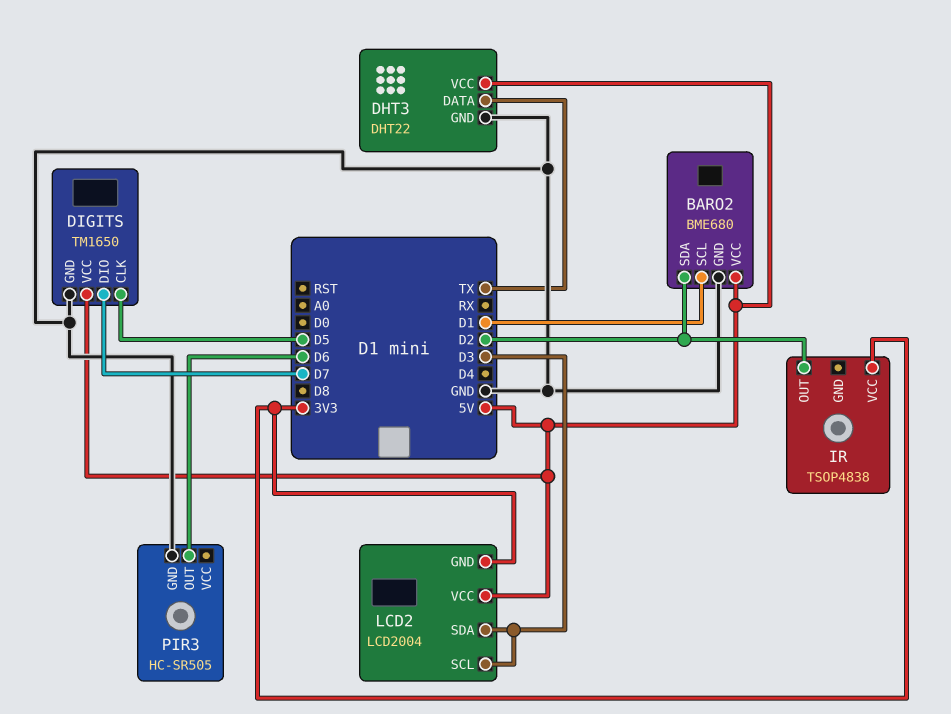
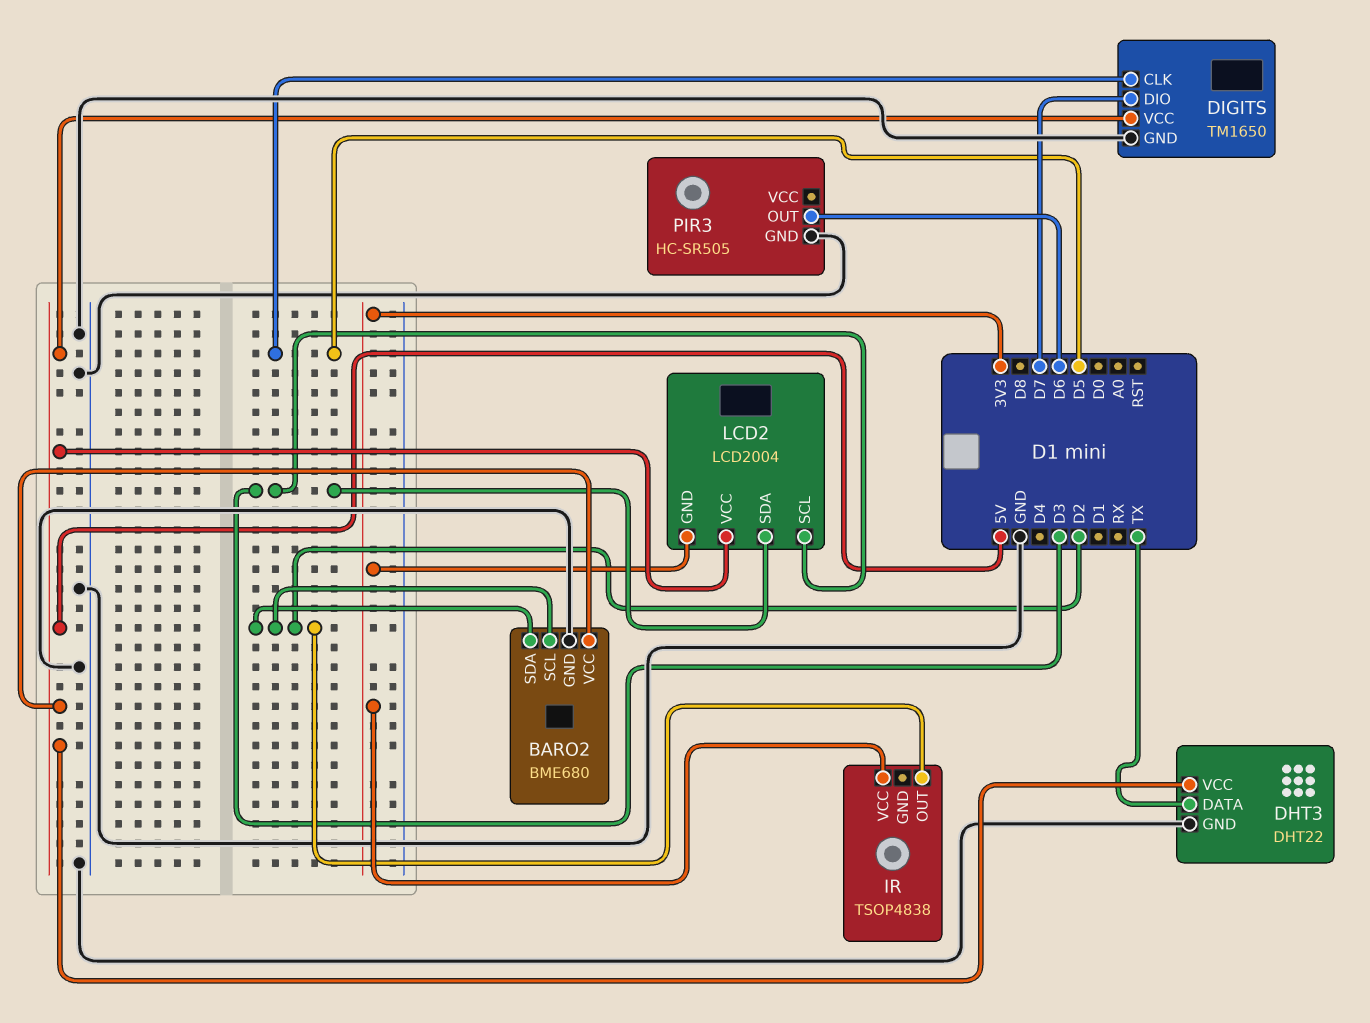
BARO2 pin SCL: D1 -> D2

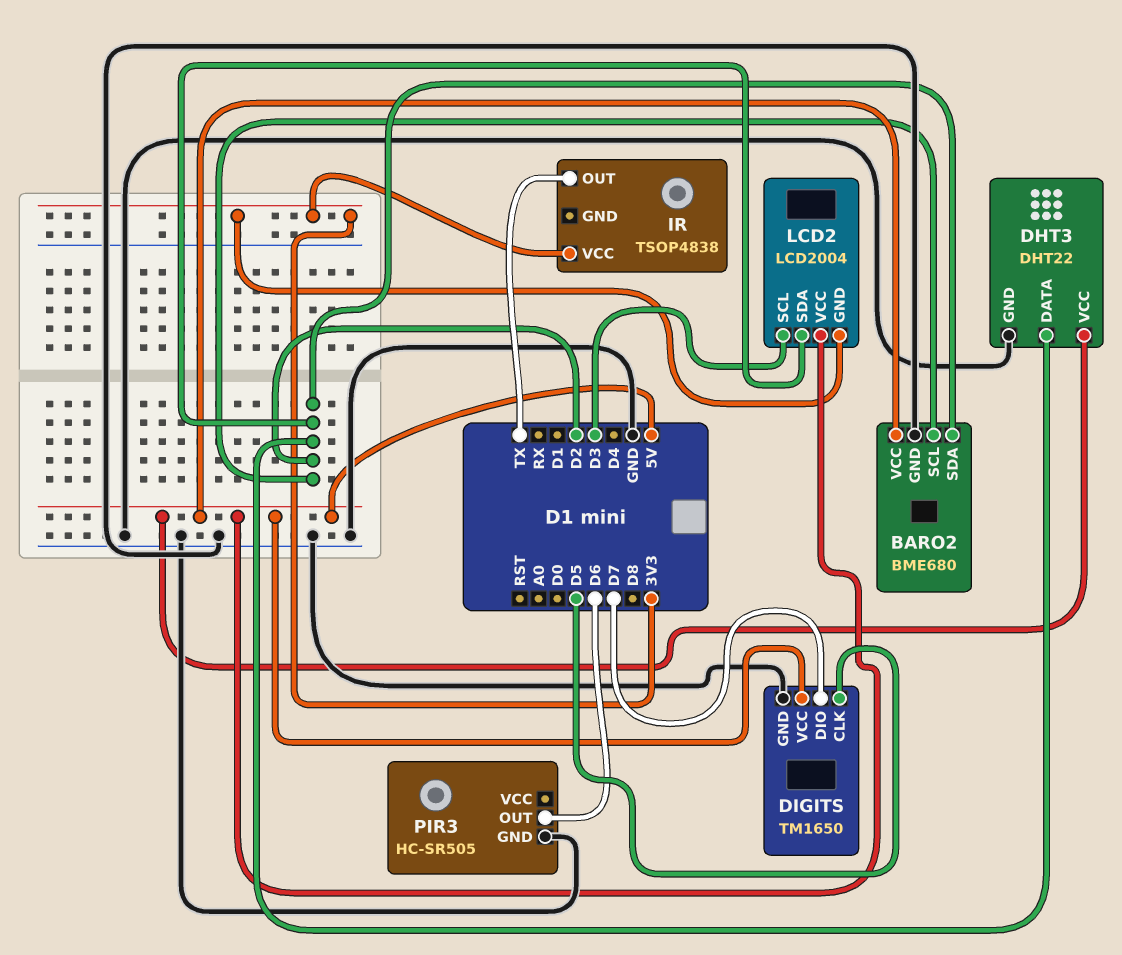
DHT3 pin DATA: TX -> D2
IR pin OUT: D2 -> TX
LCD2 pin SDA: D3 -> D2

